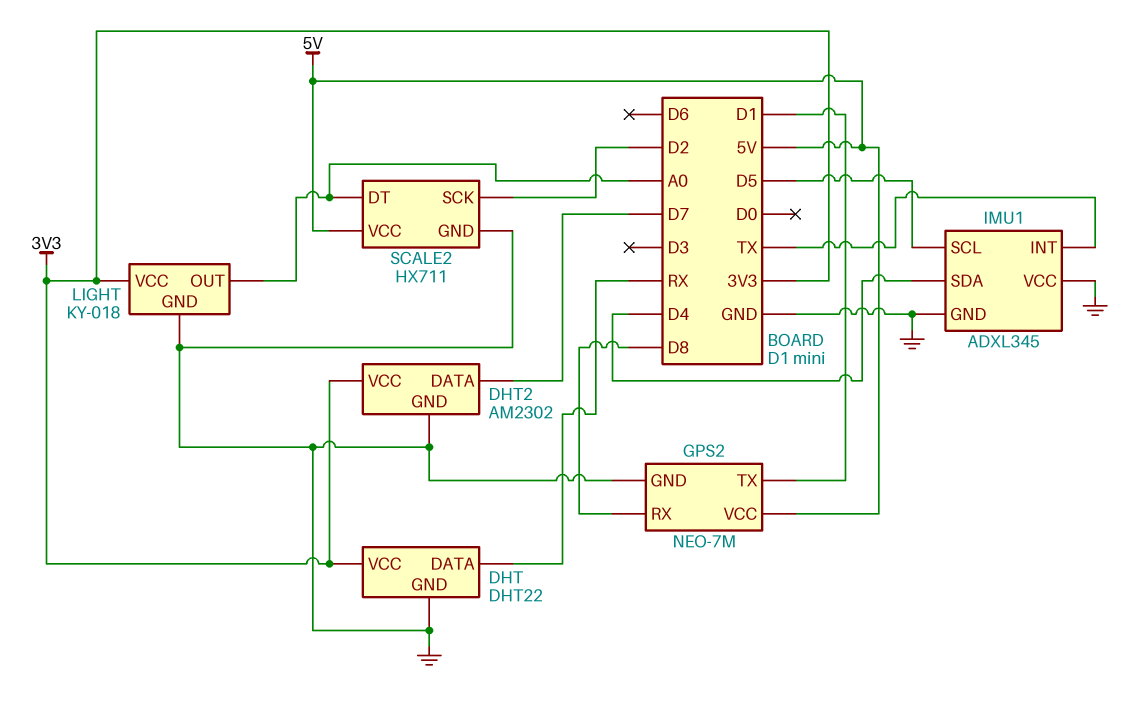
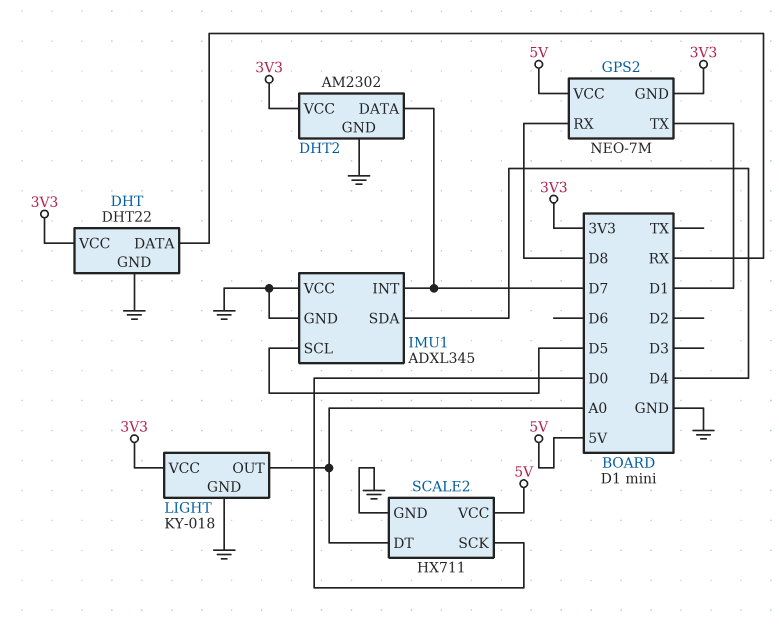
GPS2 pin GND: GND -> 3V3
IMU1 pin INT: TX -> D7
SCALE2 pin SCK: D2 -> D0

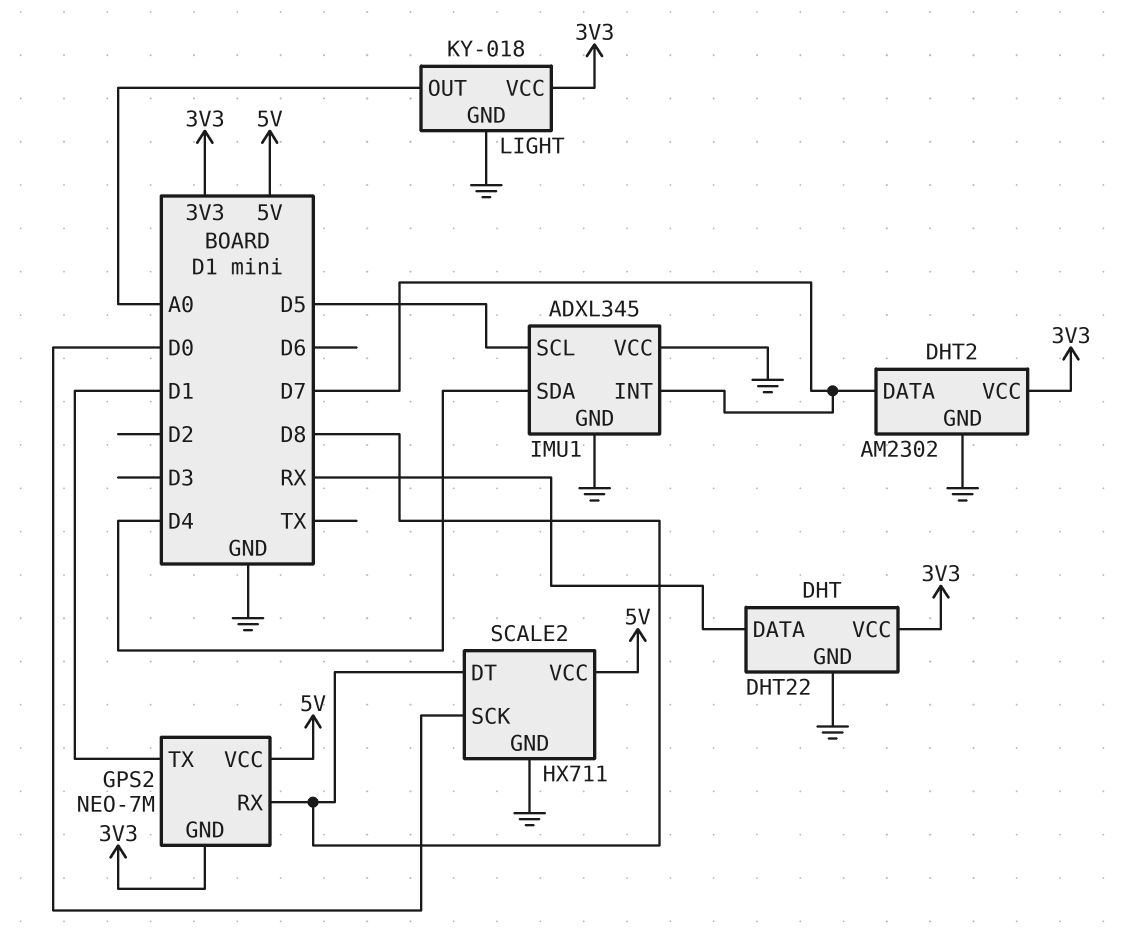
SCALE2 pin DT: A0 -> D8

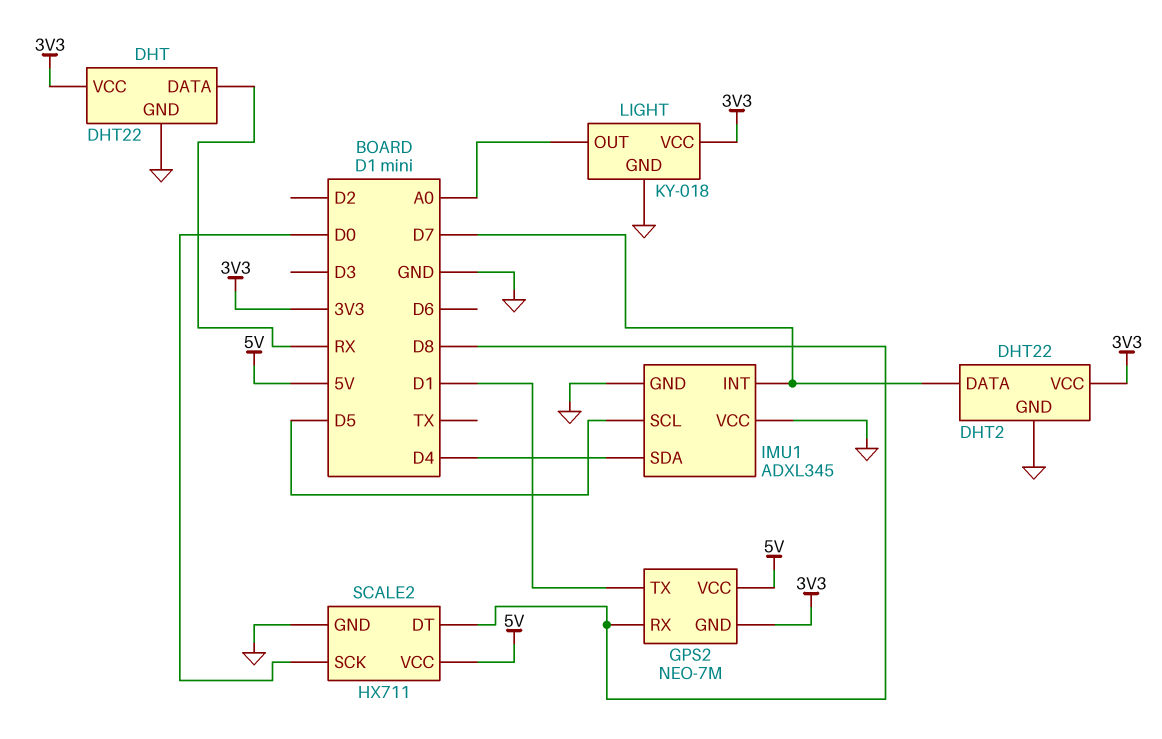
DHT2: AM2302 -> DHT22

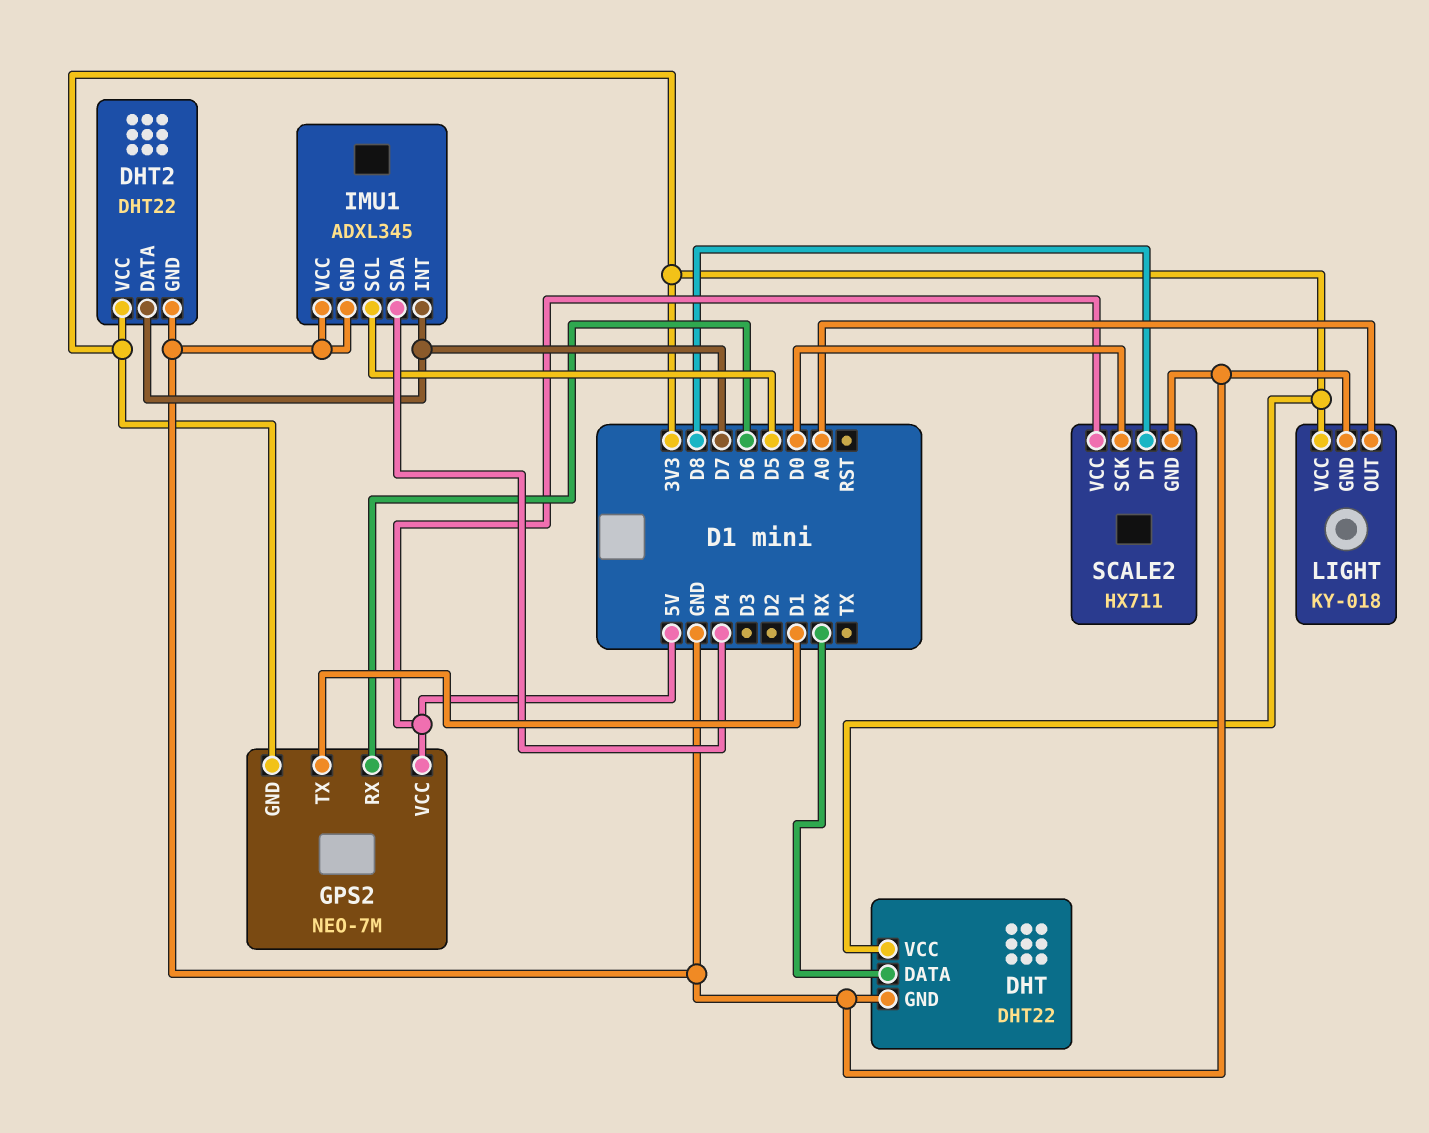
GPS2 pin RX: D8 -> D6

